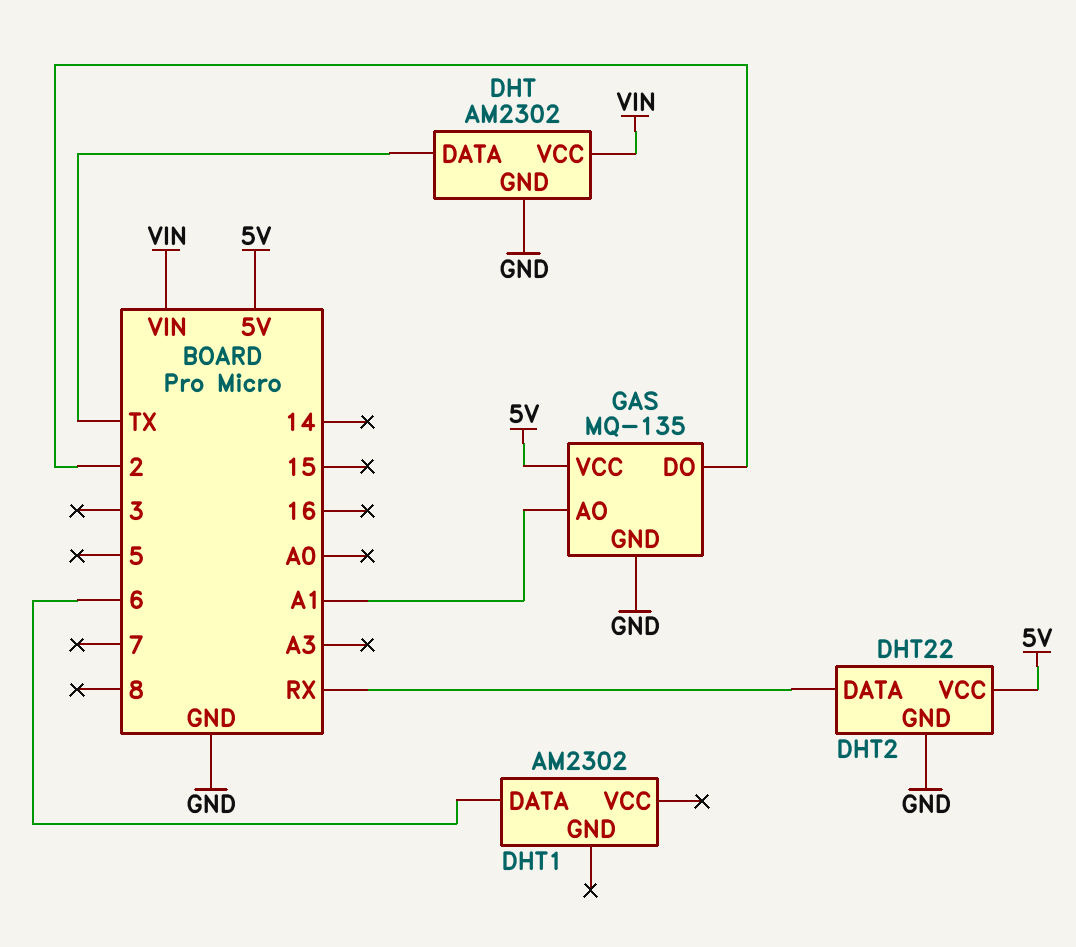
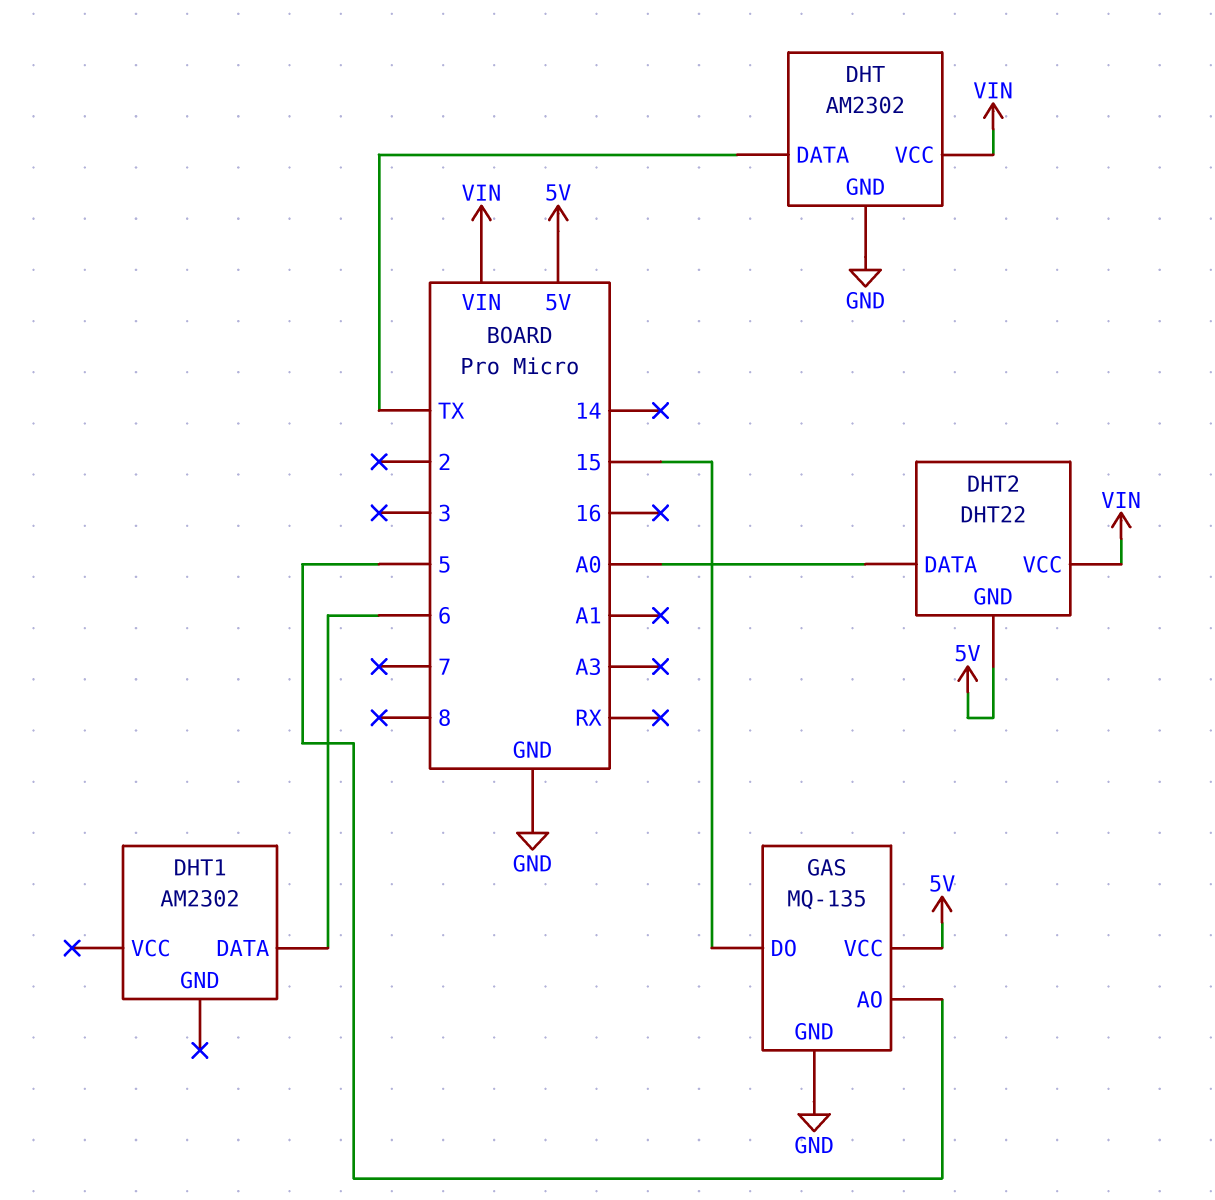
DHT2 pin DATA: RX -> A0
DHT2 pin GND: GND -> 5V
DHT2 pin VCC: 5V -> VIN
GAS pin AO: A1 -> 5
GAS pin DO: 2 -> 15

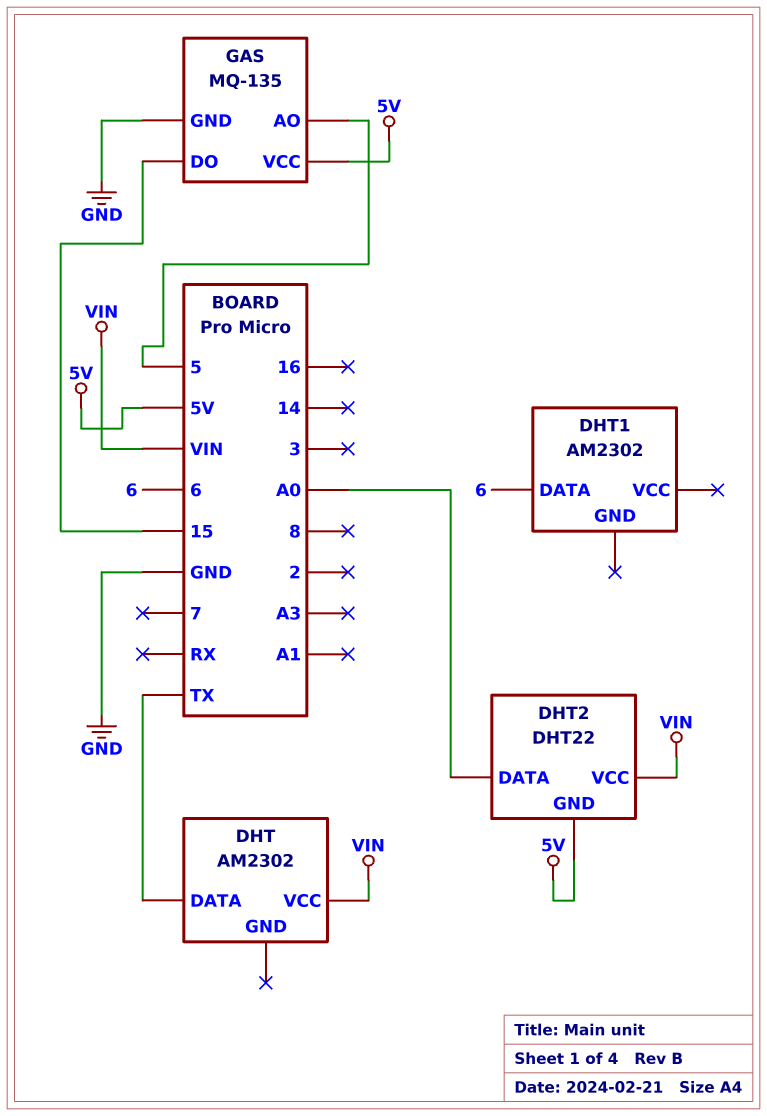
DHT pin GND: GND -> none

